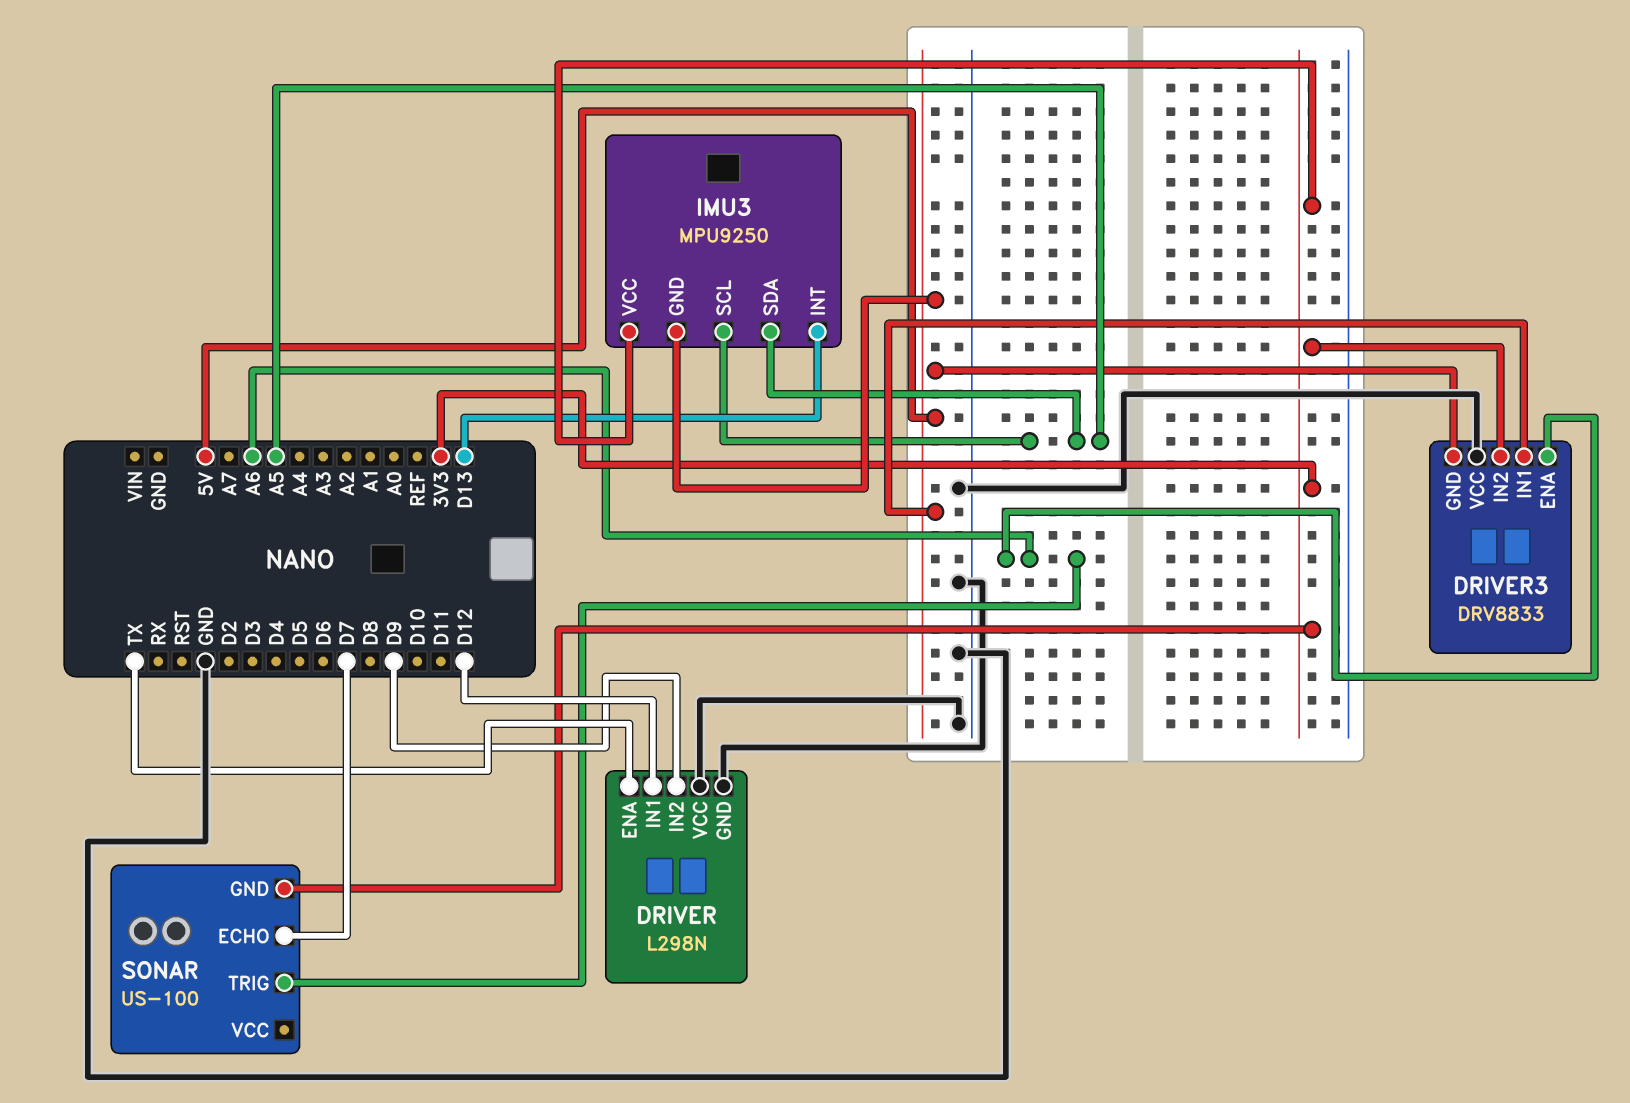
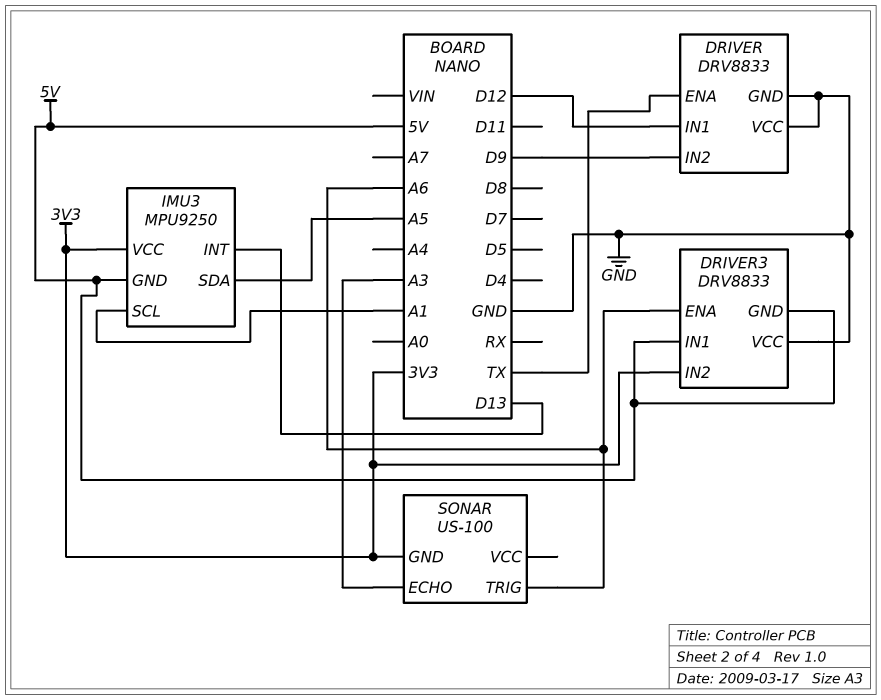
DRIVER: L298N -> DRV8833
IMU3 pin SCL: A5 -> A1
SONAR pin ECHO: D7 -> A3

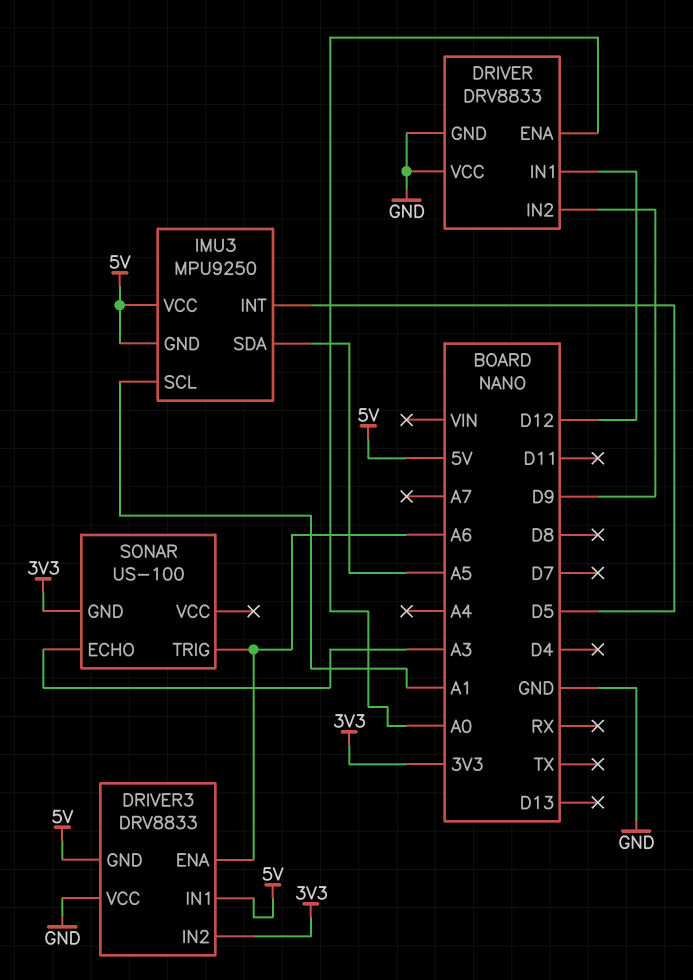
DRIVER pin ENA: TX -> A0
IMU3 pin INT: D13 -> D5
IMU3 pin VCC: 3V3 -> 5V

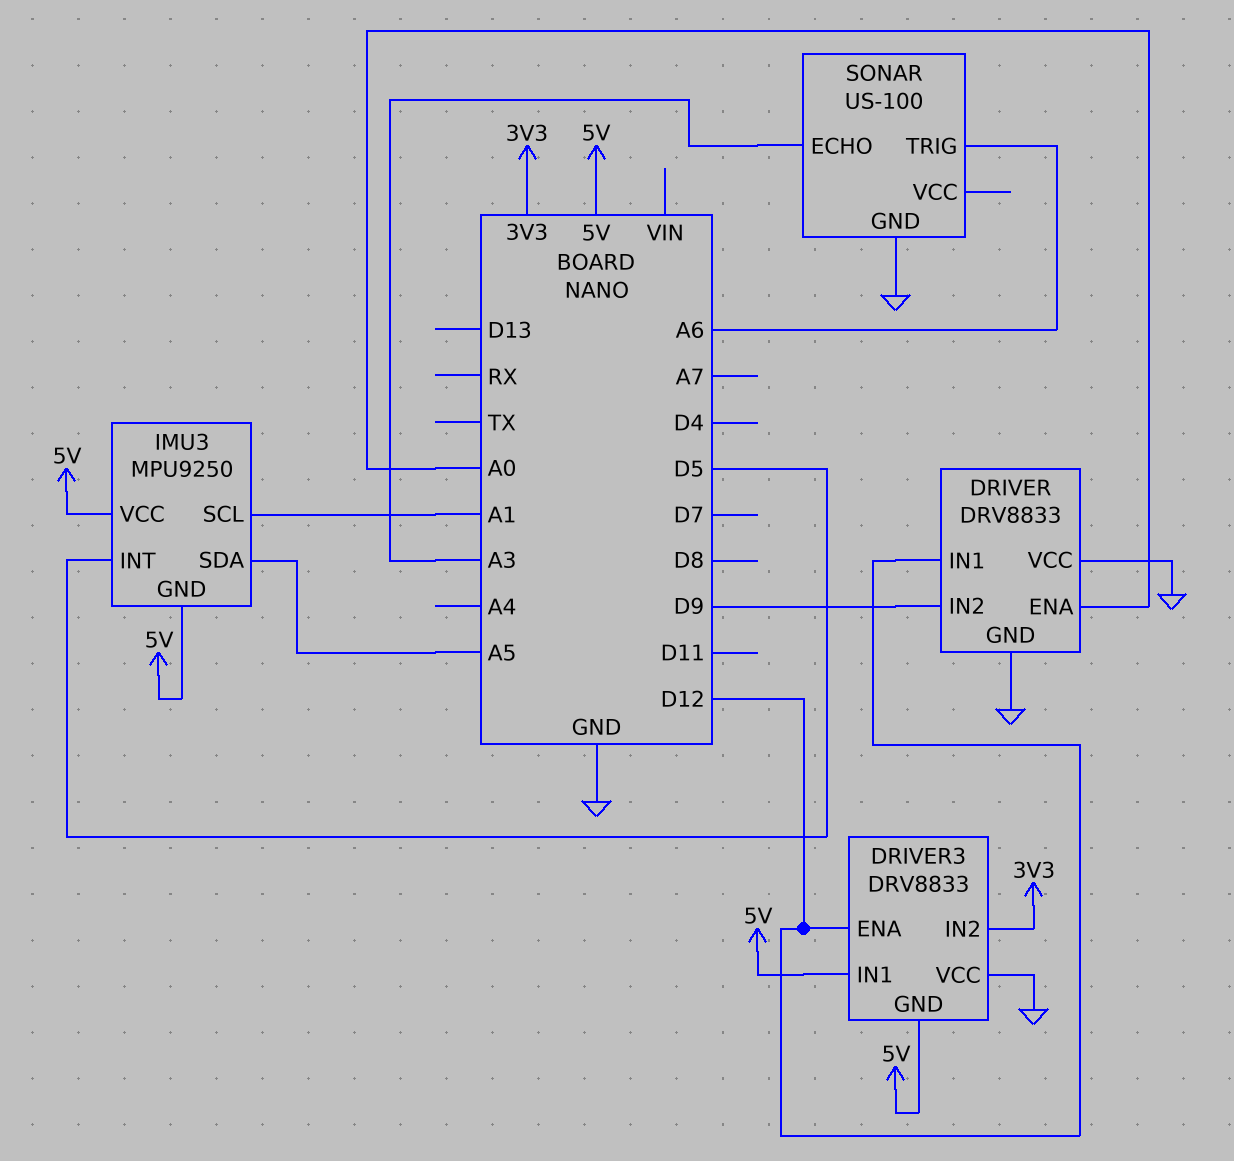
DRIVER3 pin ENA: A6 -> D12
SONAR pin GND: 3V3 -> GND

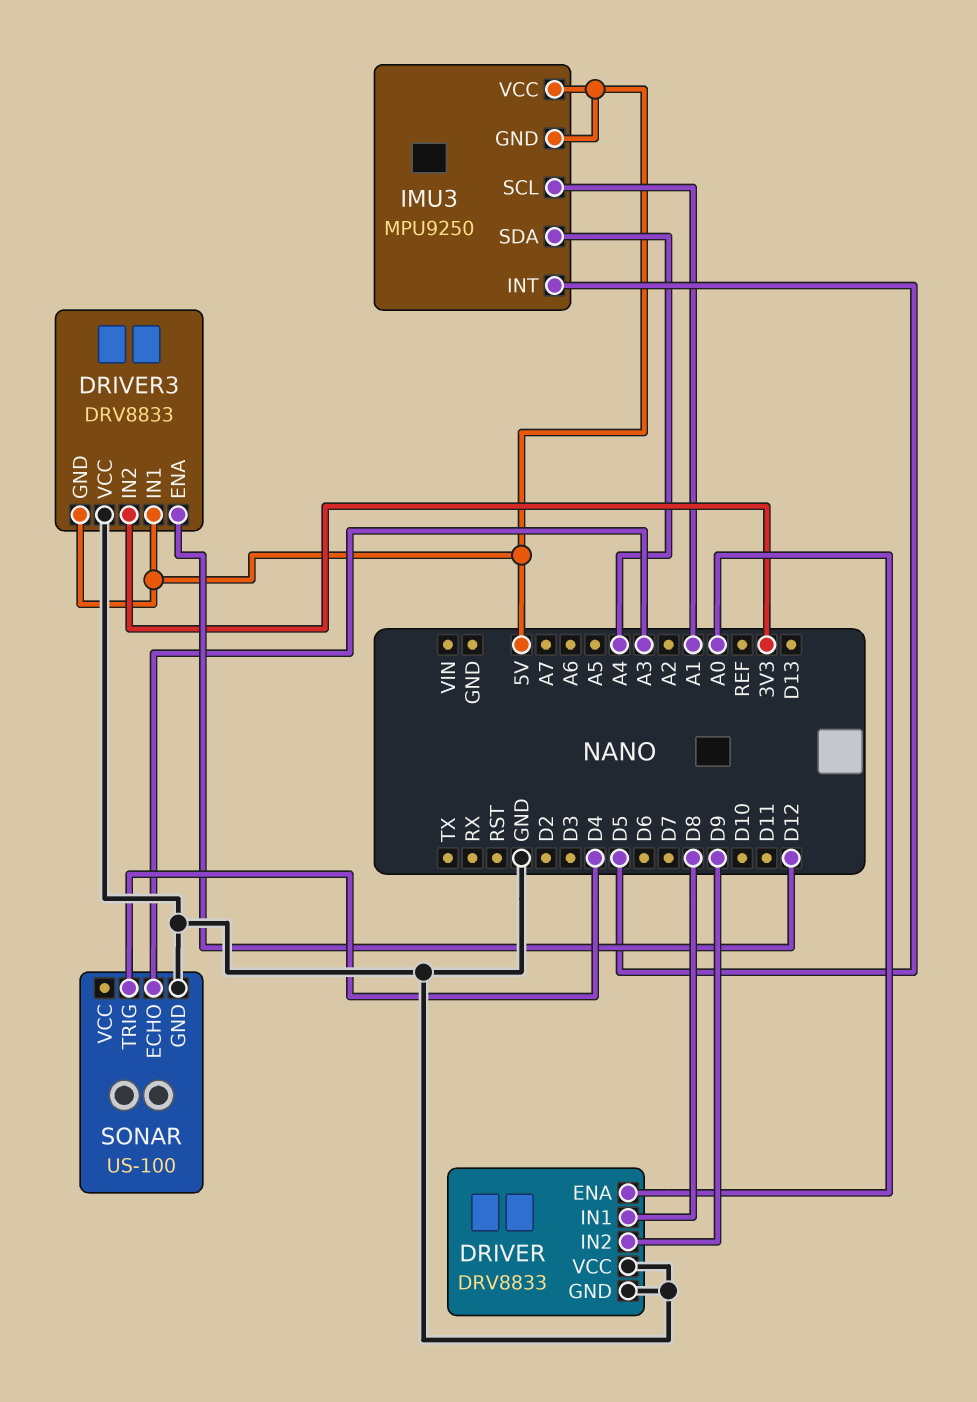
DRIVER pin IN1: D12 -> D8
IMU3 pin SDA: A5 -> A4
SONAR pin TRIG: A6 -> D4

